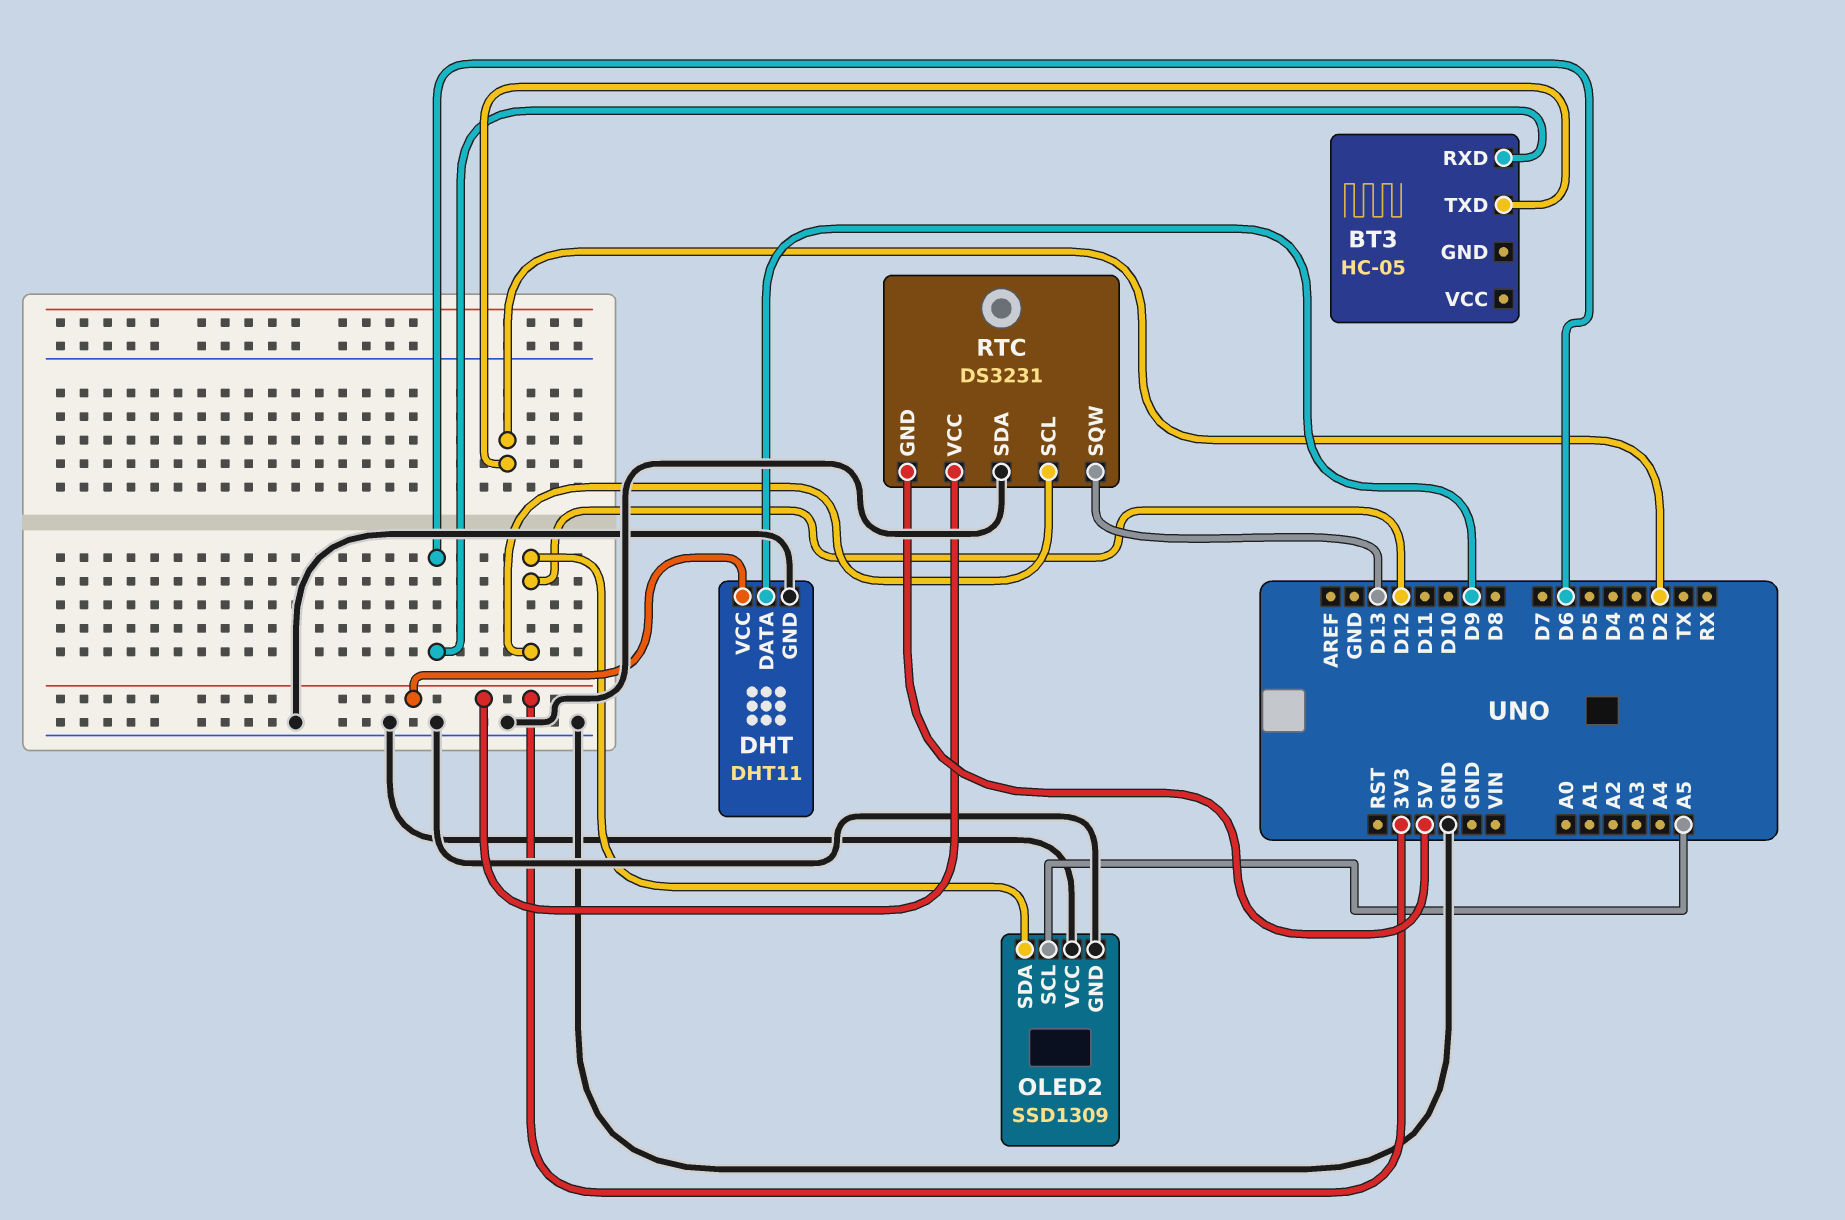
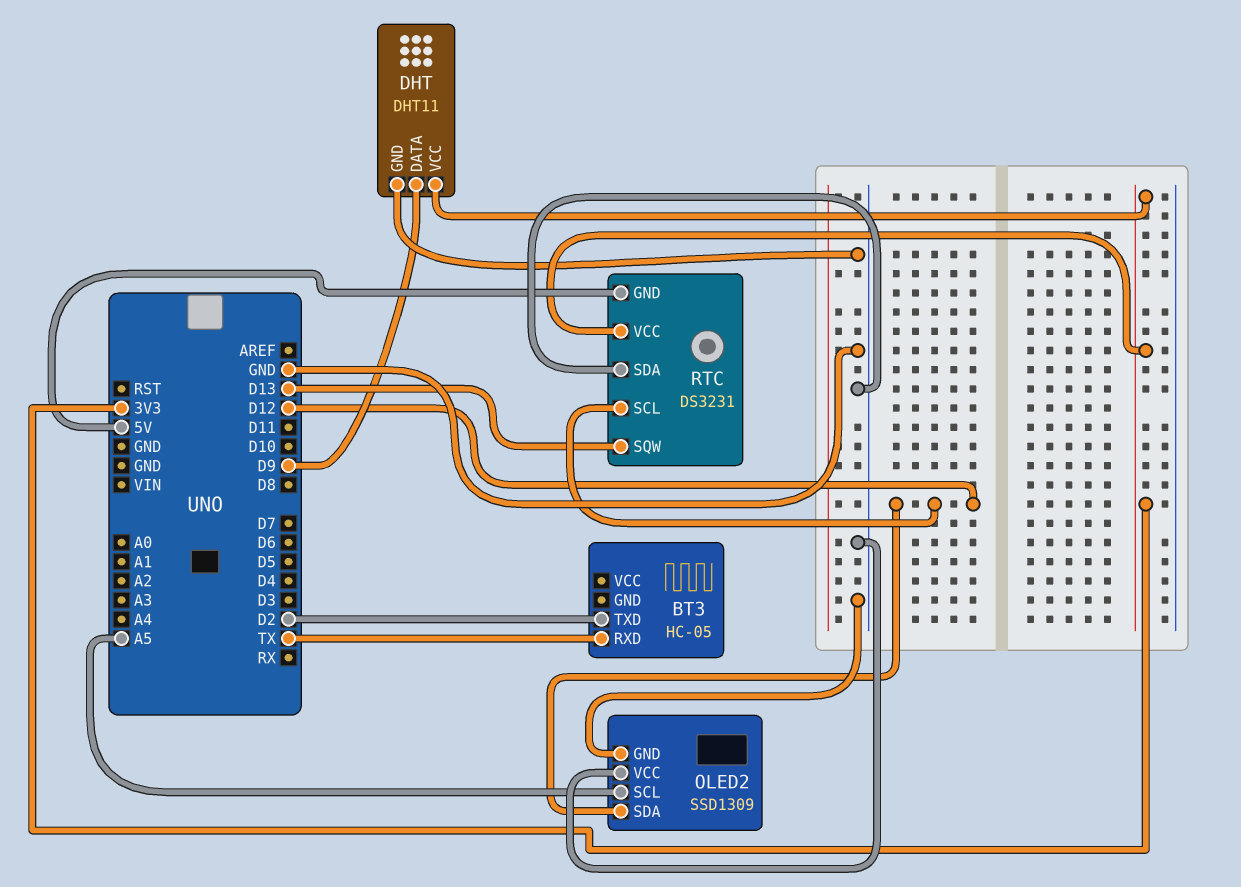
BT3 pin RXD: D6 -> TX

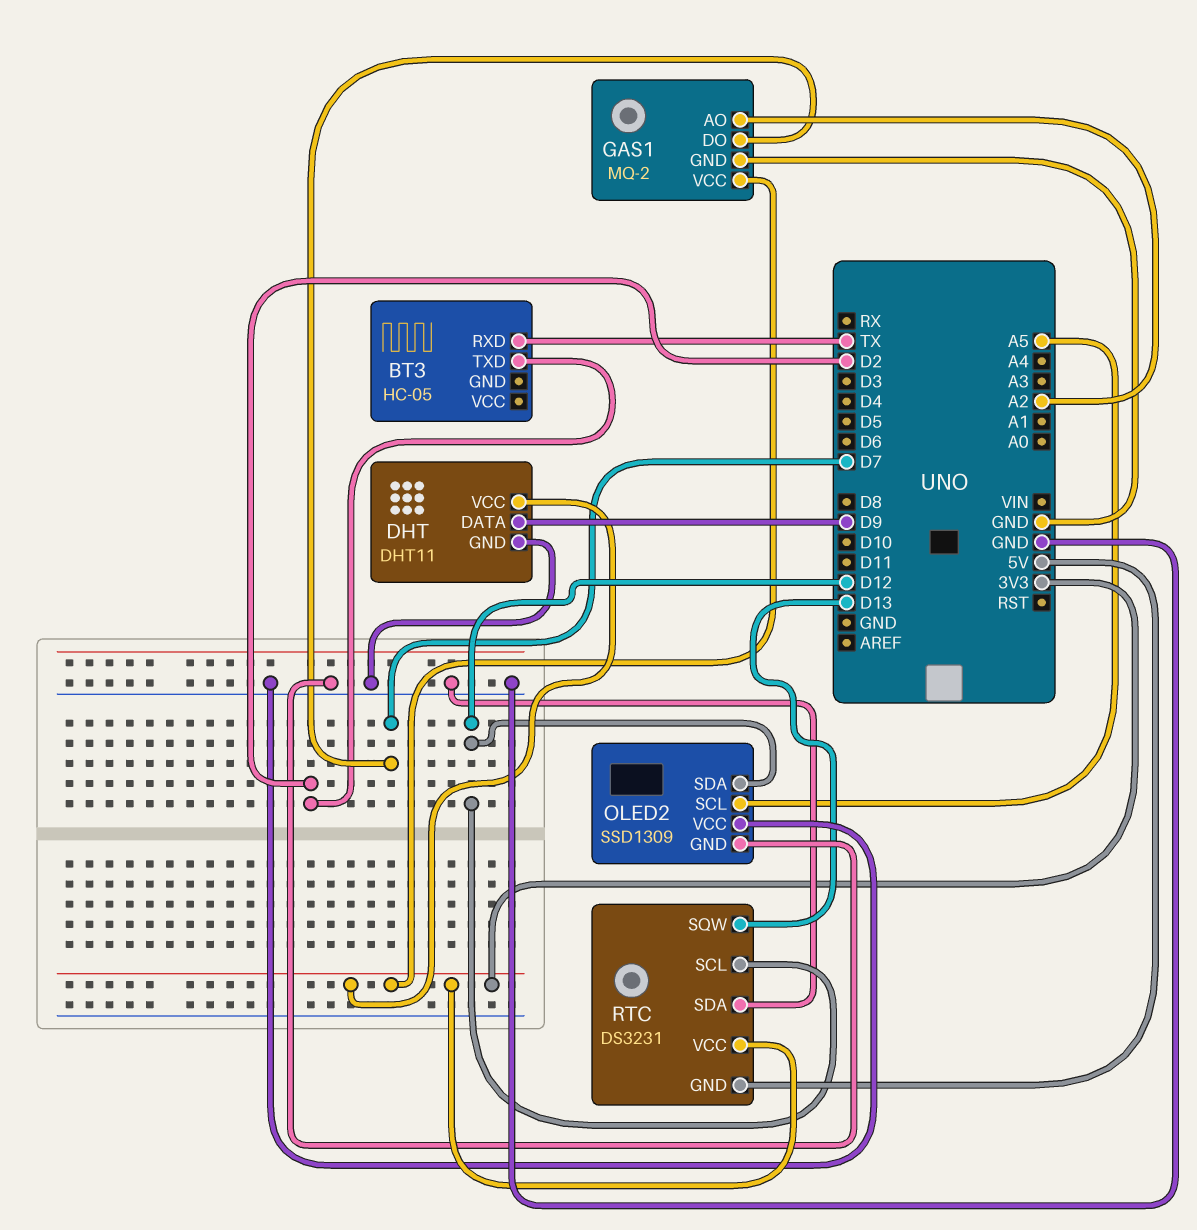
GAS1: none -> MQ-2
GAS1 pin AO: none -> A2
GAS1 pin DO: none -> D7
GAS1 pin GND: none -> GND
GAS1 pin VCC: none -> 3V3

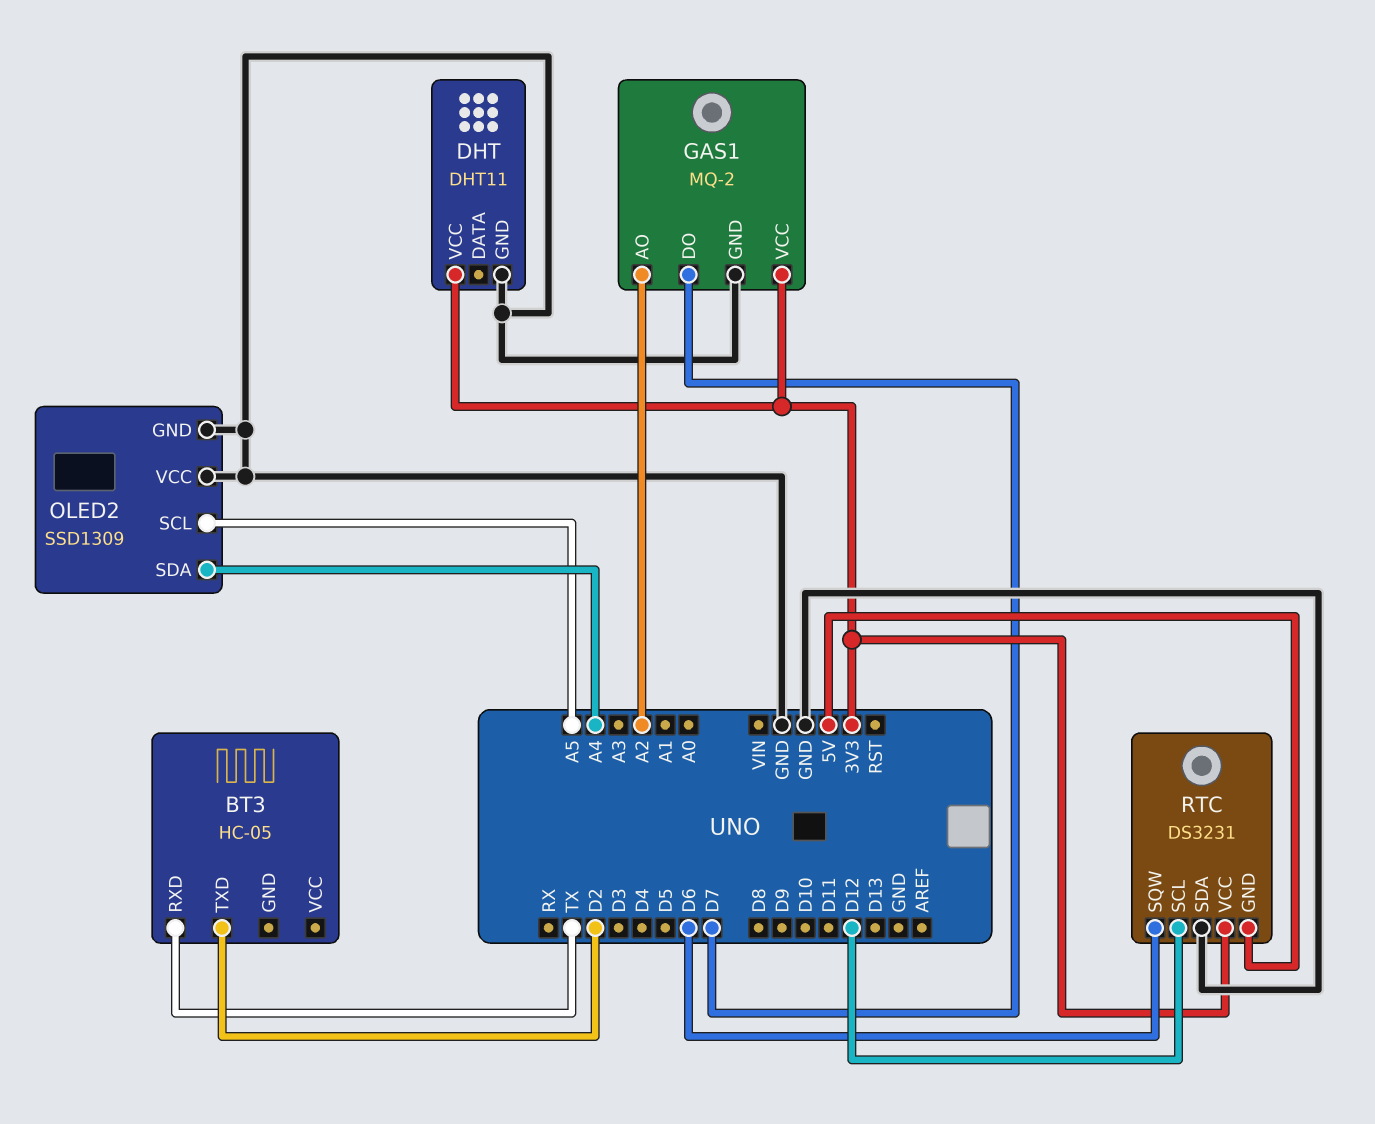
DHT pin DATA: D9 -> none
OLED2 pin SDA: D12 -> A4
RTC pin SQW: D13 -> D6

